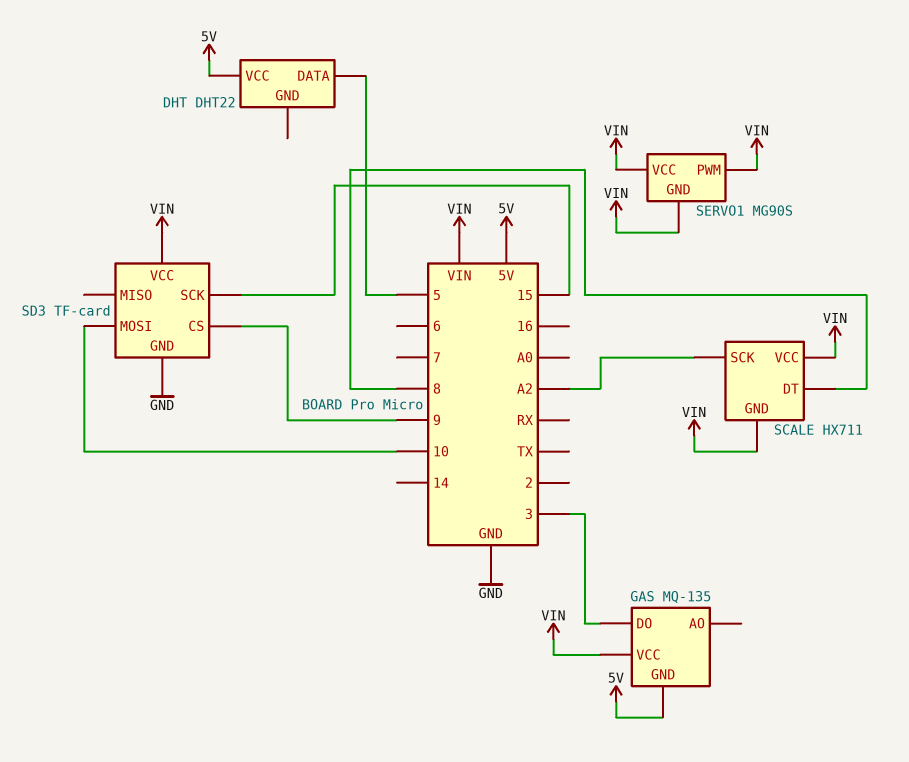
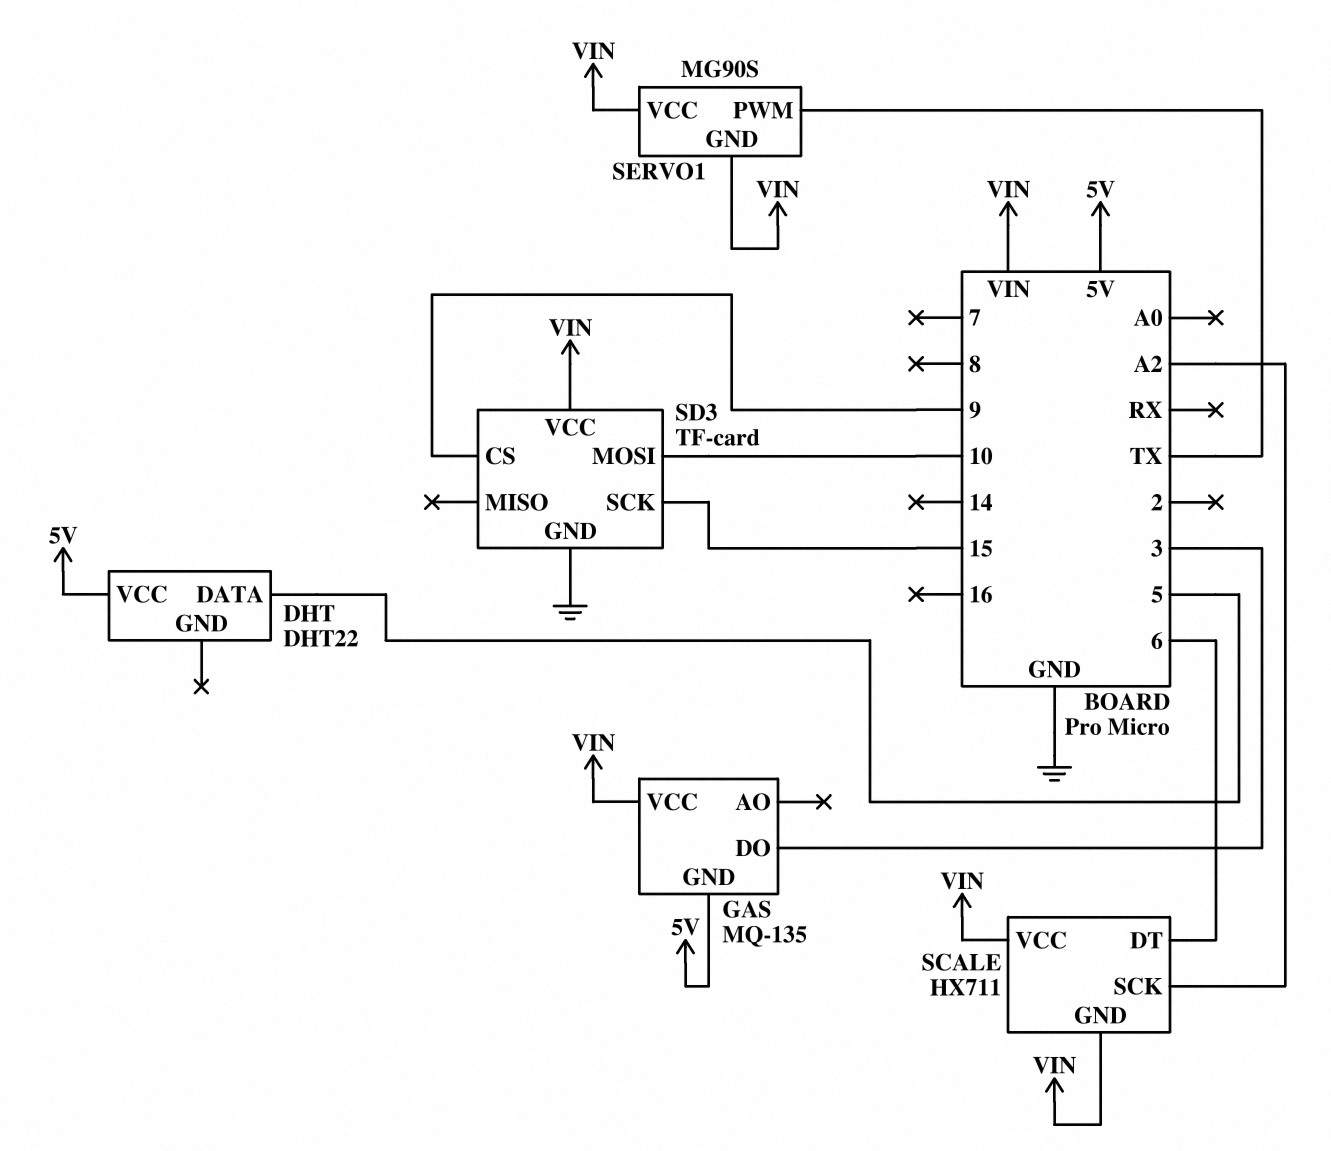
SCALE pin DT: 8 -> 6
SERVO1 pin PWM: VIN -> TX

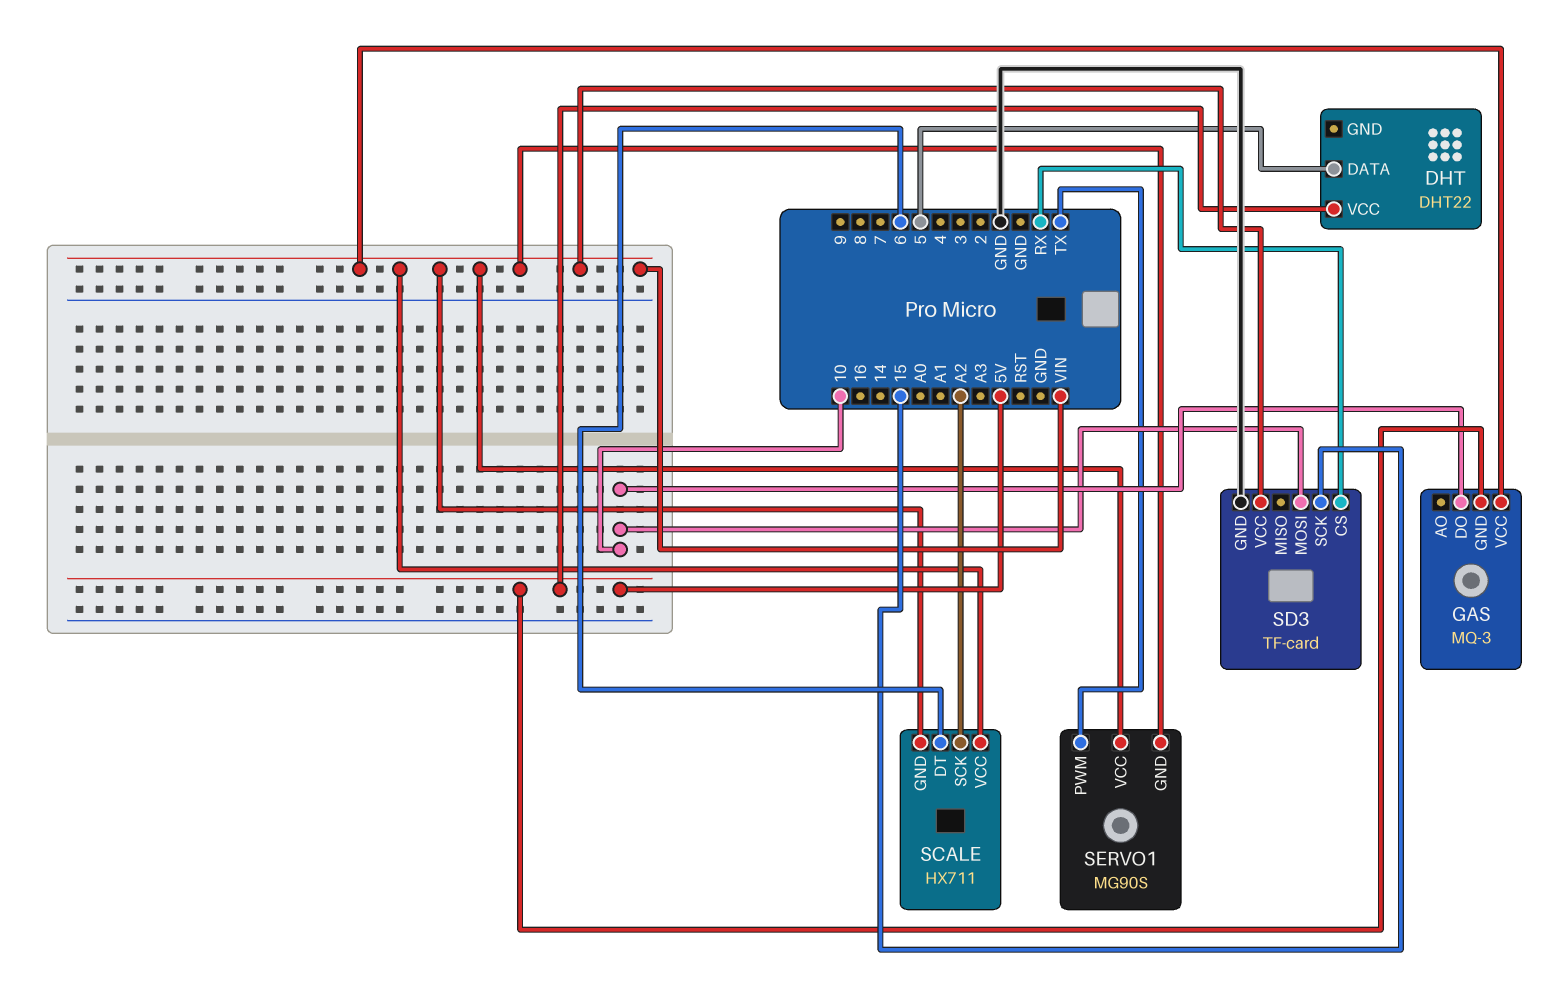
GAS: MQ-135 -> MQ-3
GAS pin DO: 3 -> 10
SD3 pin CS: 9 -> RX

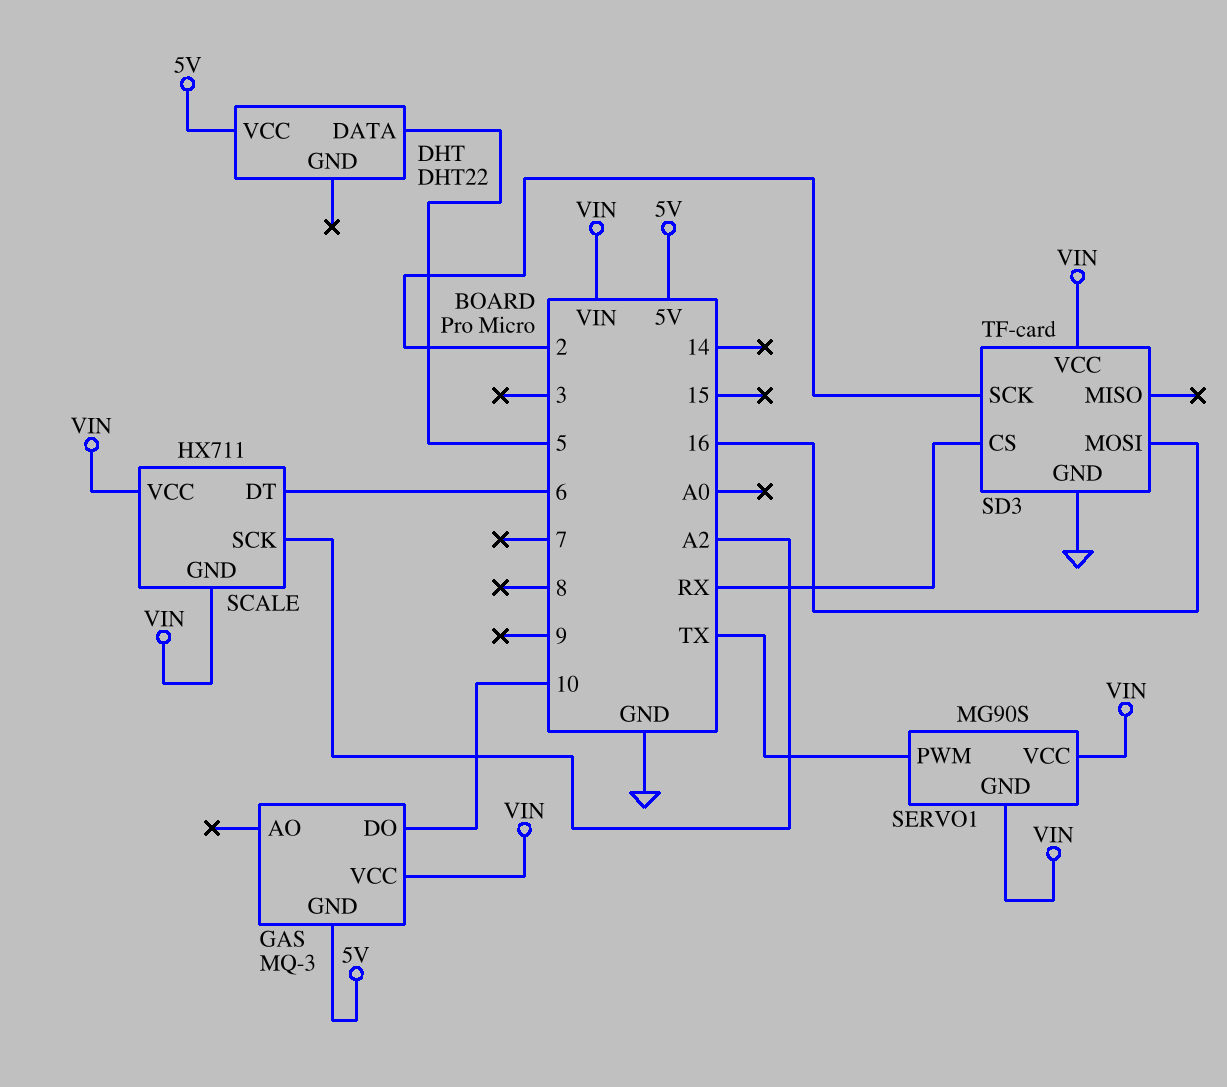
SD3 pin MOSI: 10 -> 16
SD3 pin SCK: 15 -> 2

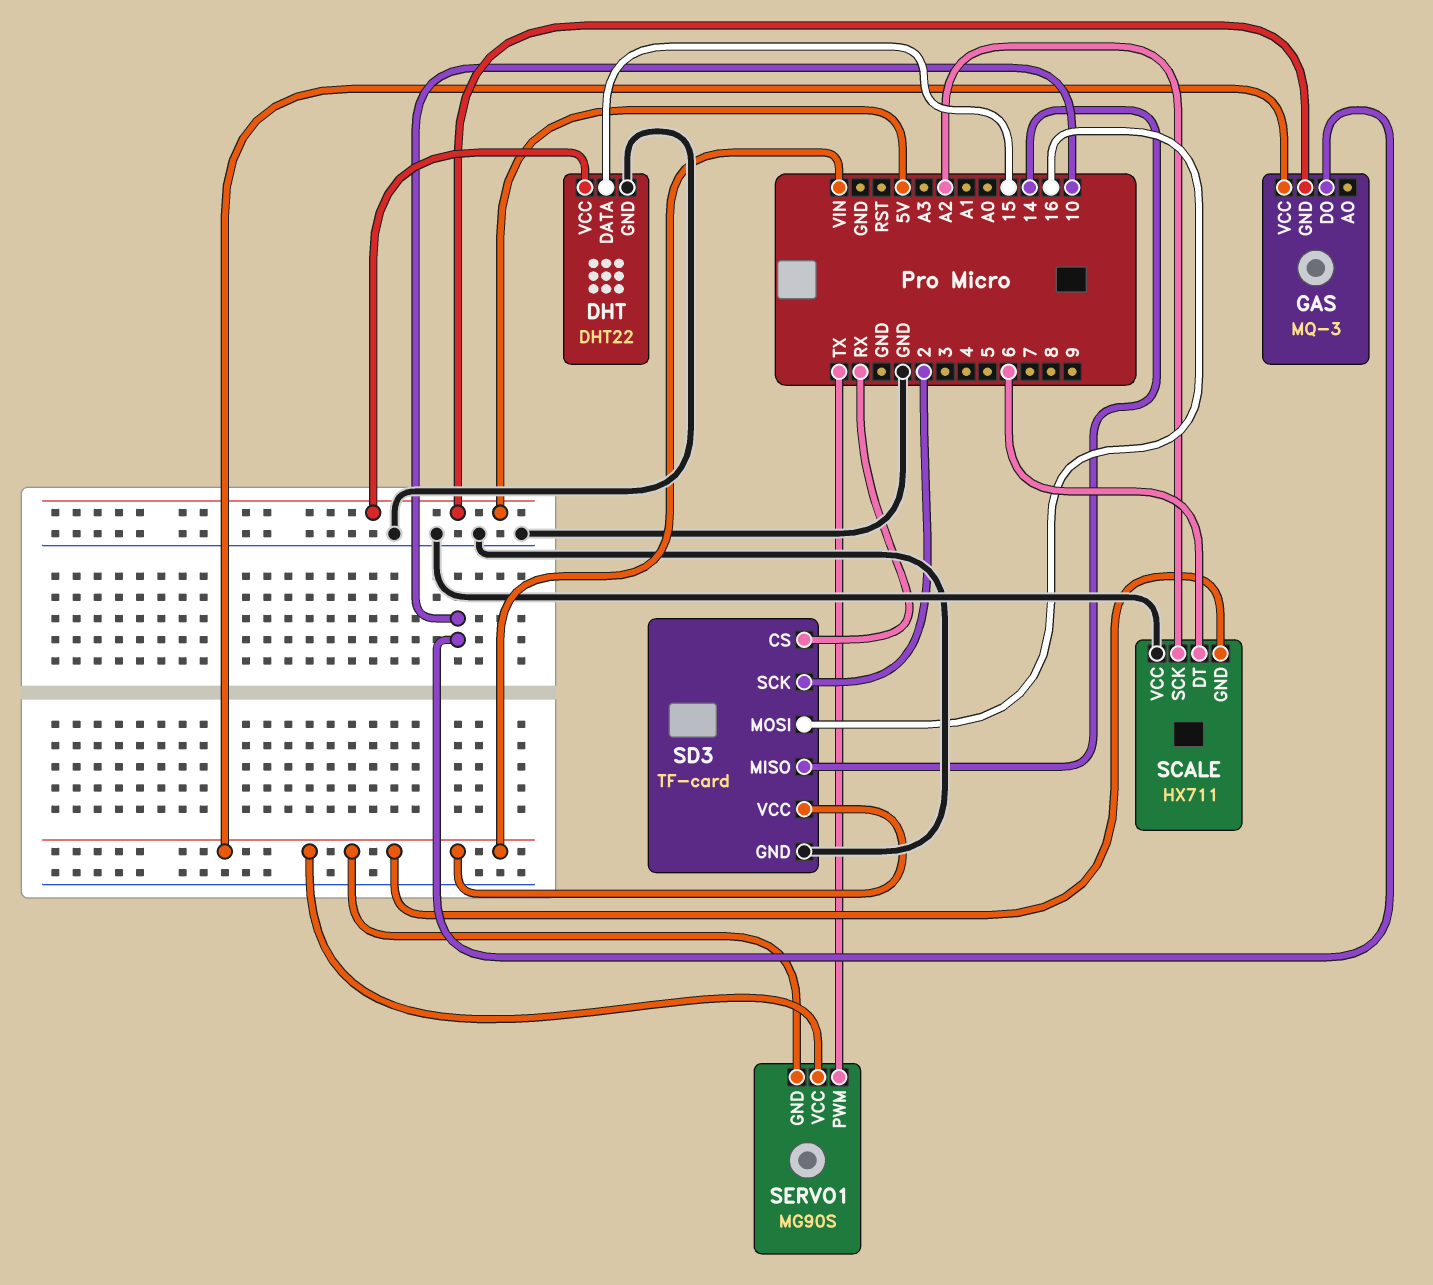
DHT pin DATA: 5 -> 15
DHT pin GND: none -> GND
SCALE pin VCC: VIN -> GND
SD3 pin MISO: none -> 14

